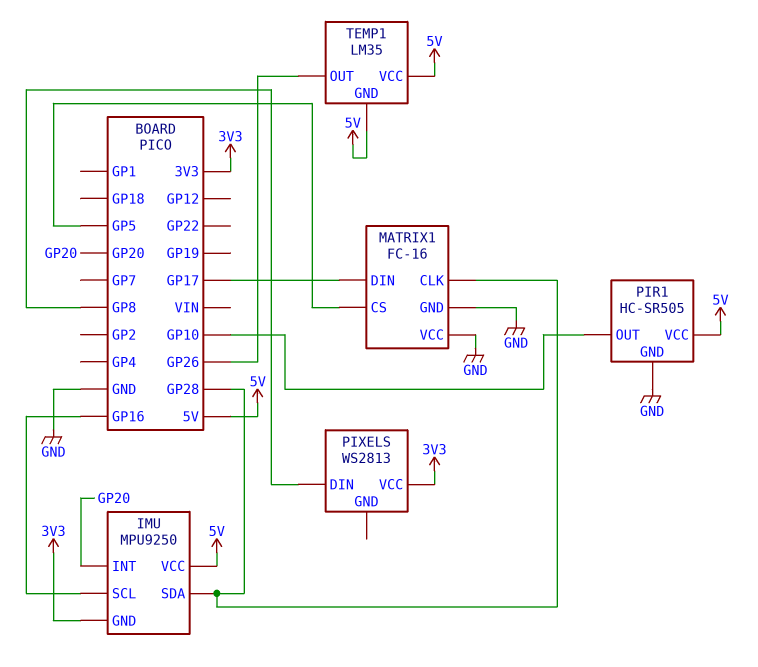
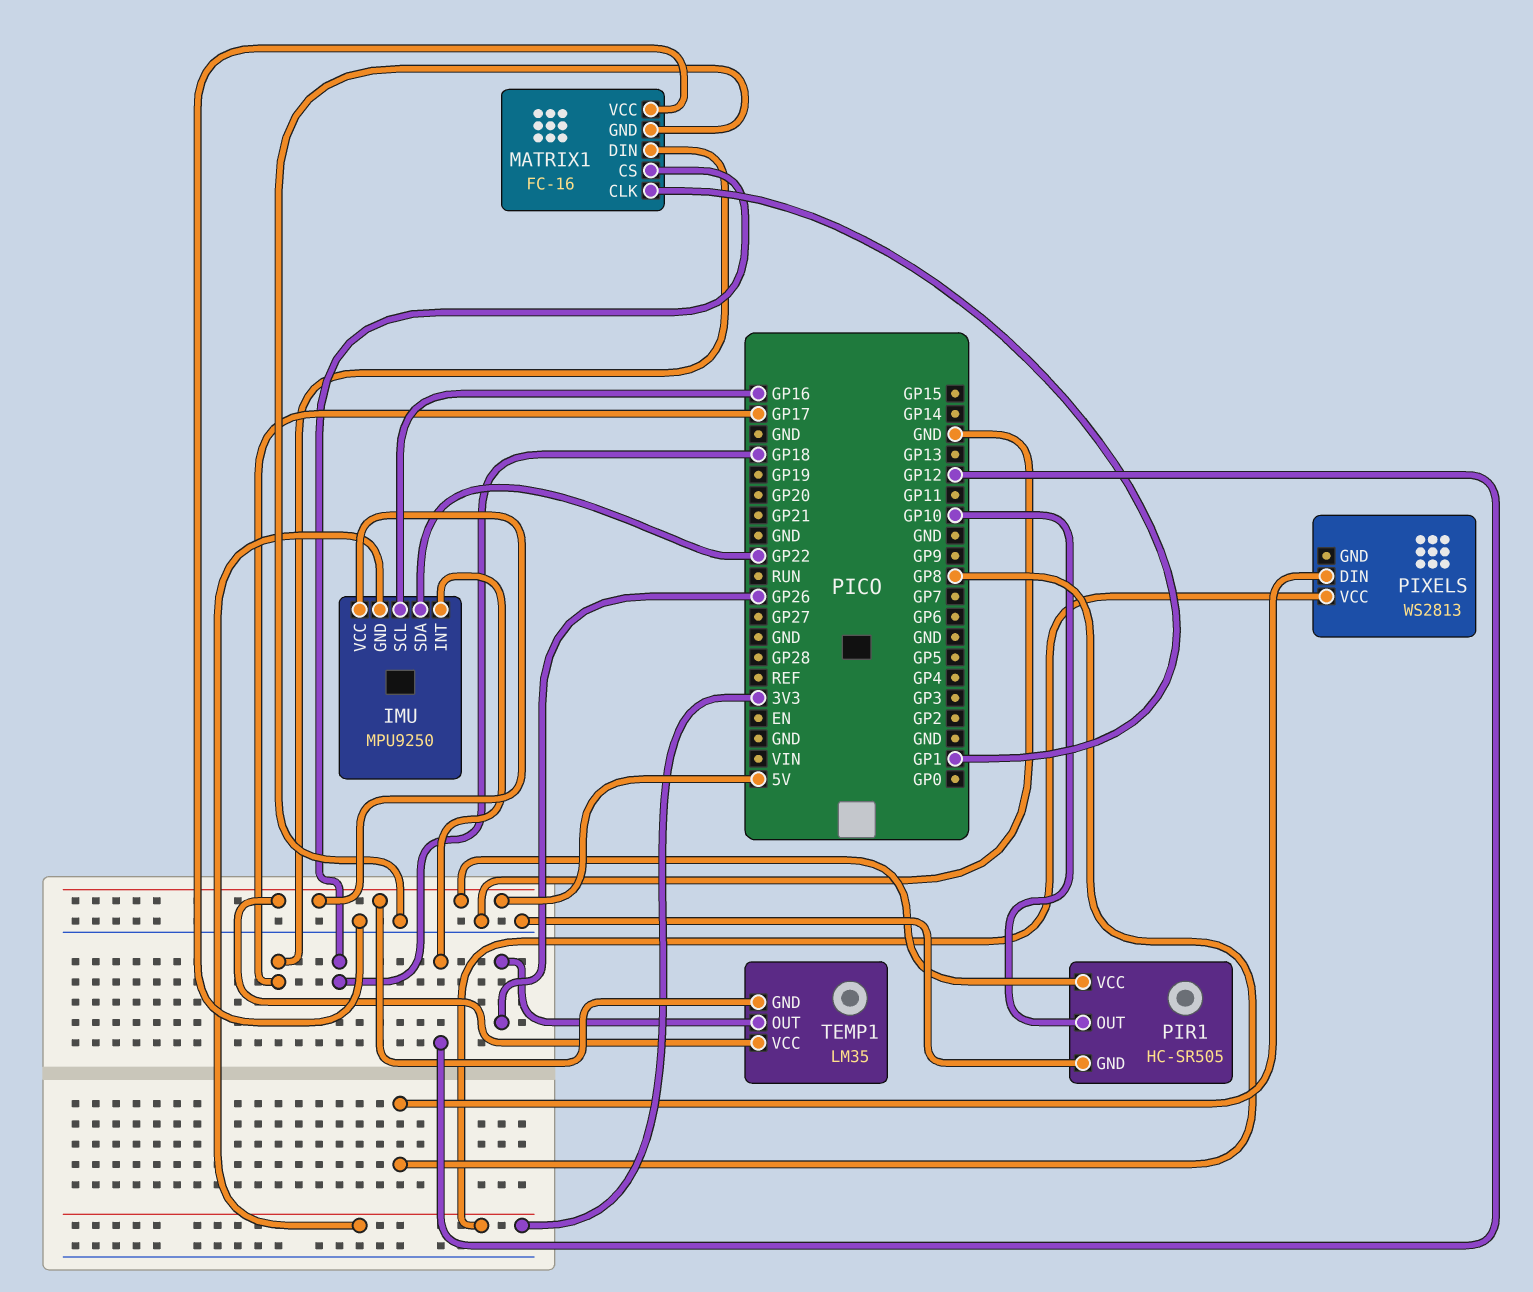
IMU pin INT: GP20 -> GP12
IMU pin SDA: GP28 -> GP22
MATRIX1 pin CLK: GP28 -> GP1
MATRIX1 pin CS: GP5 -> GP18

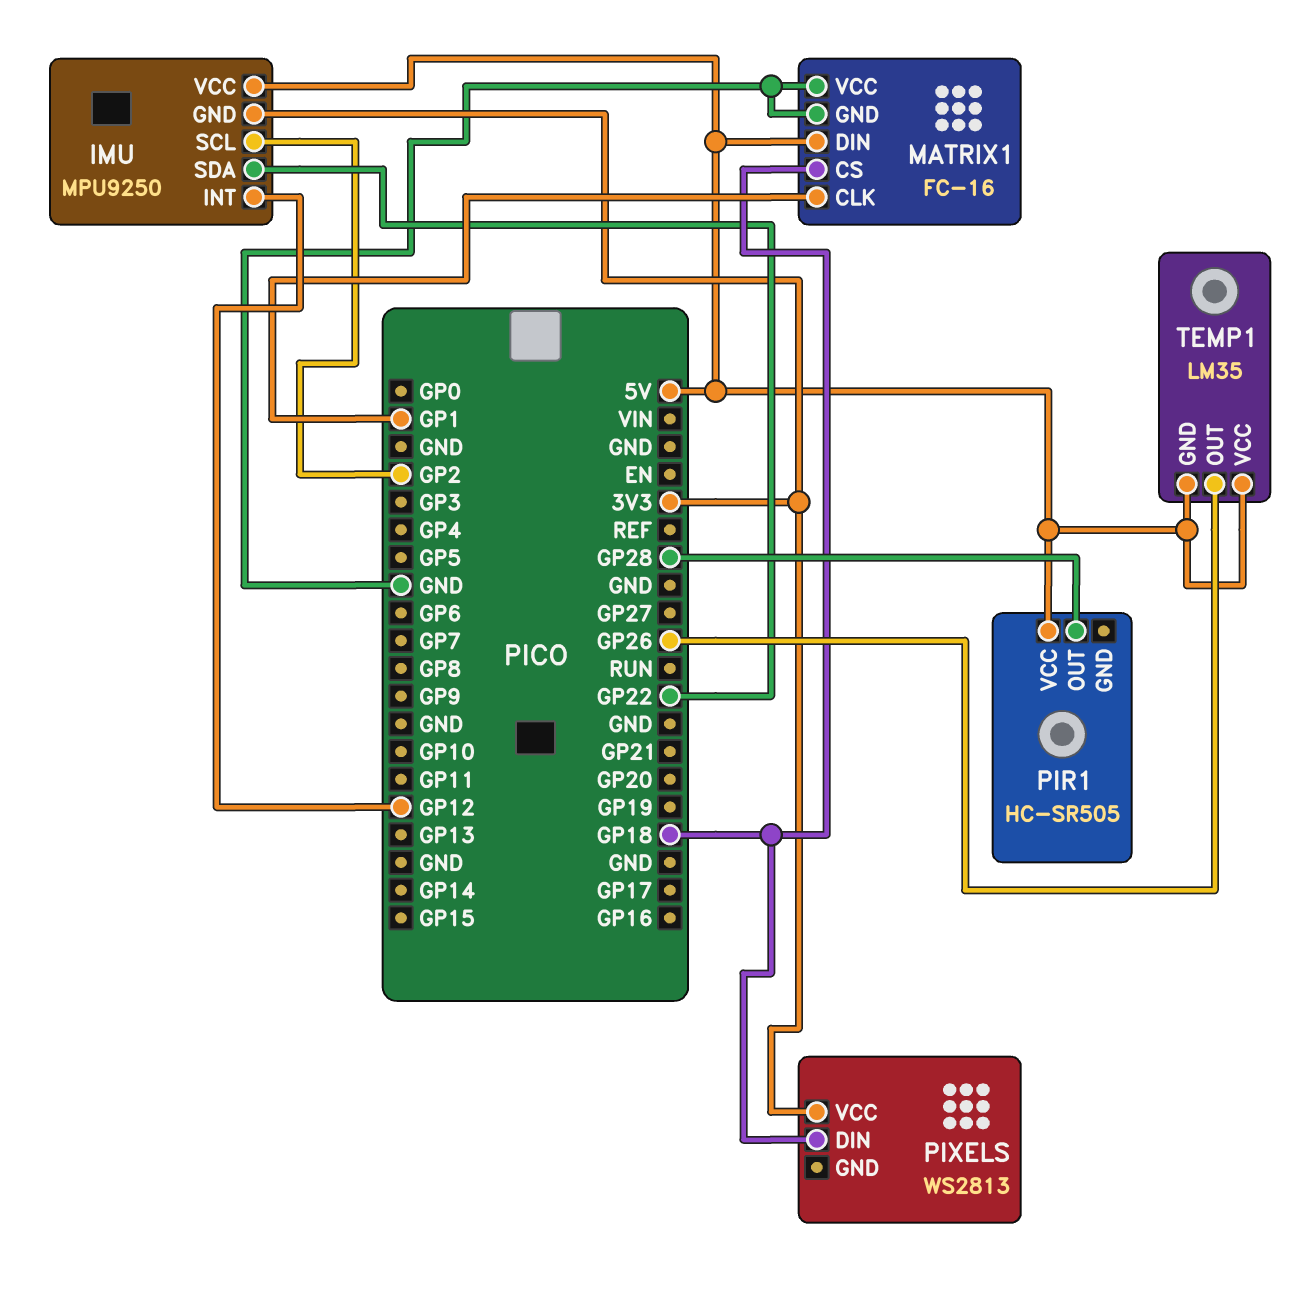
IMU pin SCL: GP16 -> GP2
MATRIX1 pin DIN: GP17 -> 5V
PIR1 pin GND: GND -> none
PIR1 pin OUT: GP10 -> GP28
PIXELS pin DIN: GP8 -> GP18

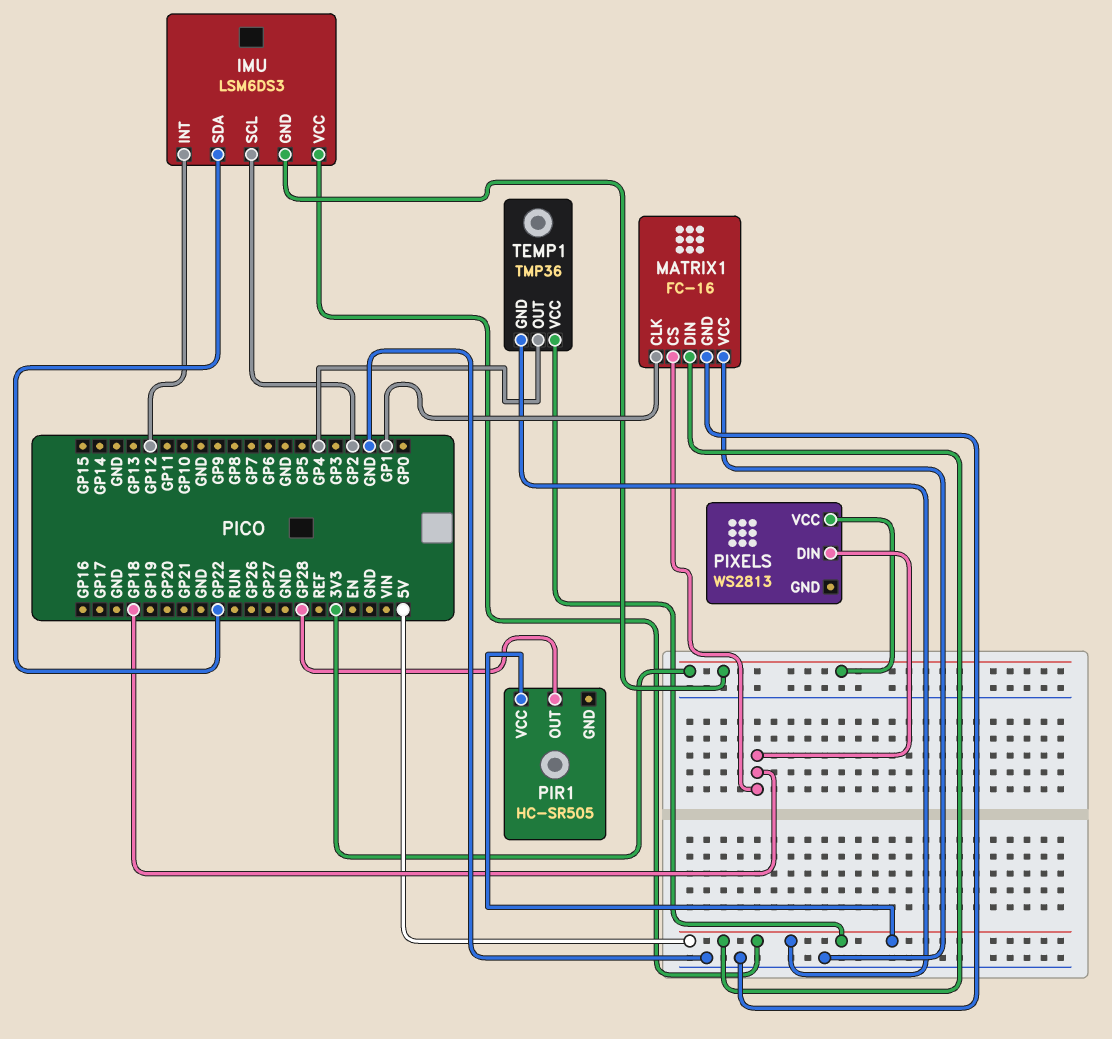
IMU: MPU9250 -> LSM6DS3
TEMP1: LM35 -> TMP36
TEMP1 pin OUT: GP26 -> GP4

